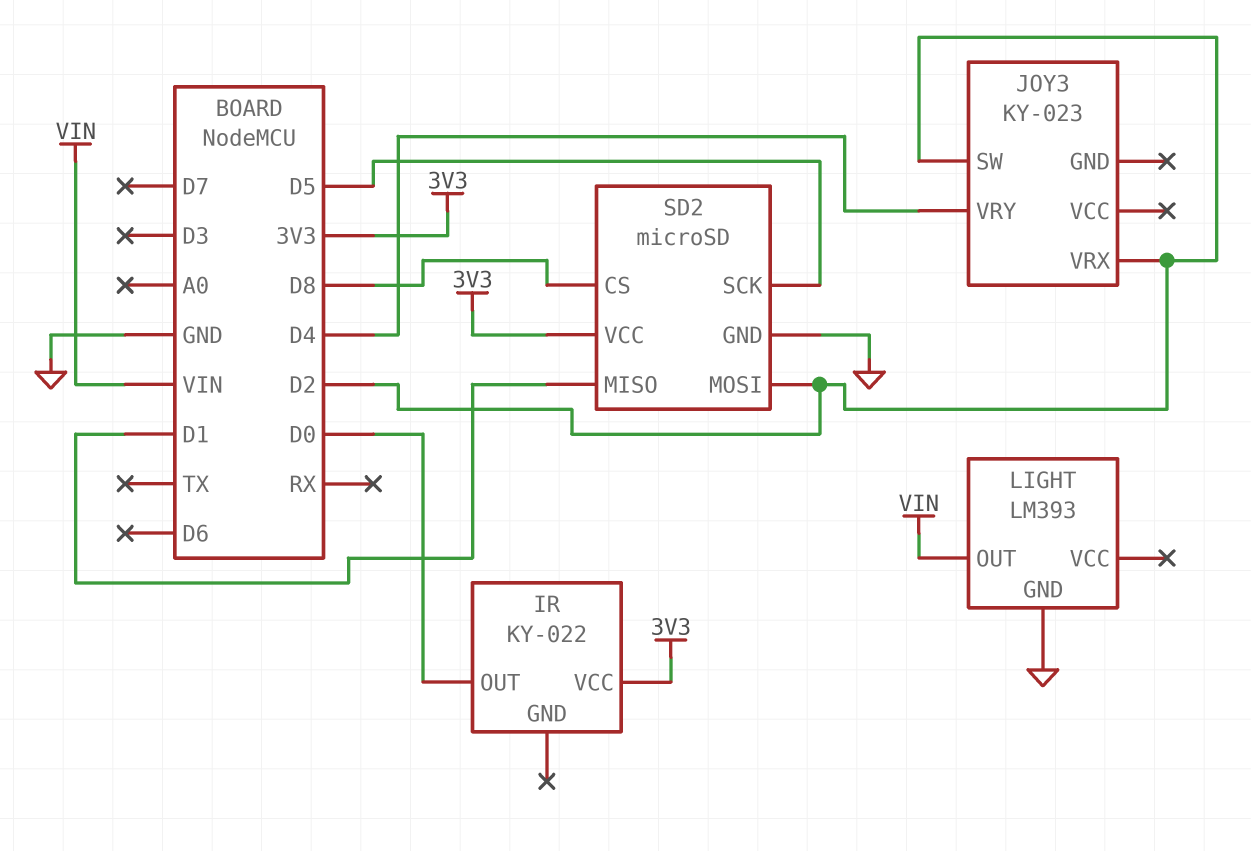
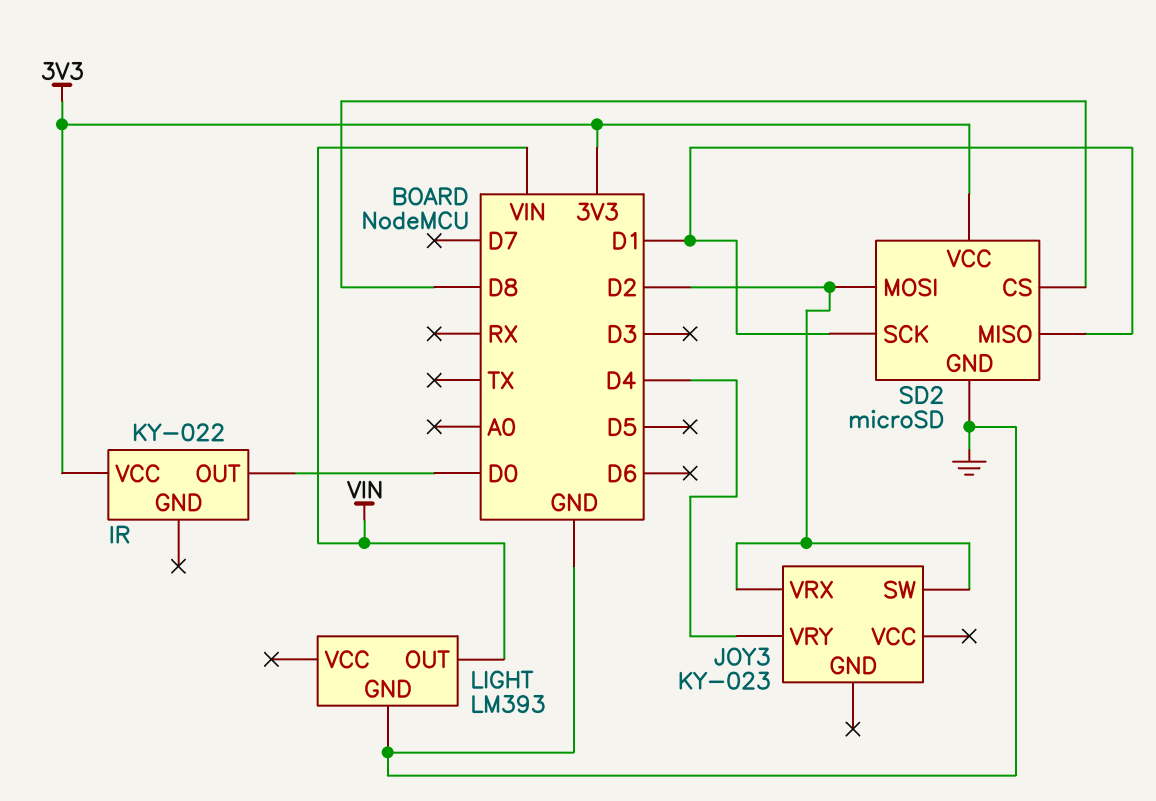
SD2 pin SCK: D5 -> D1

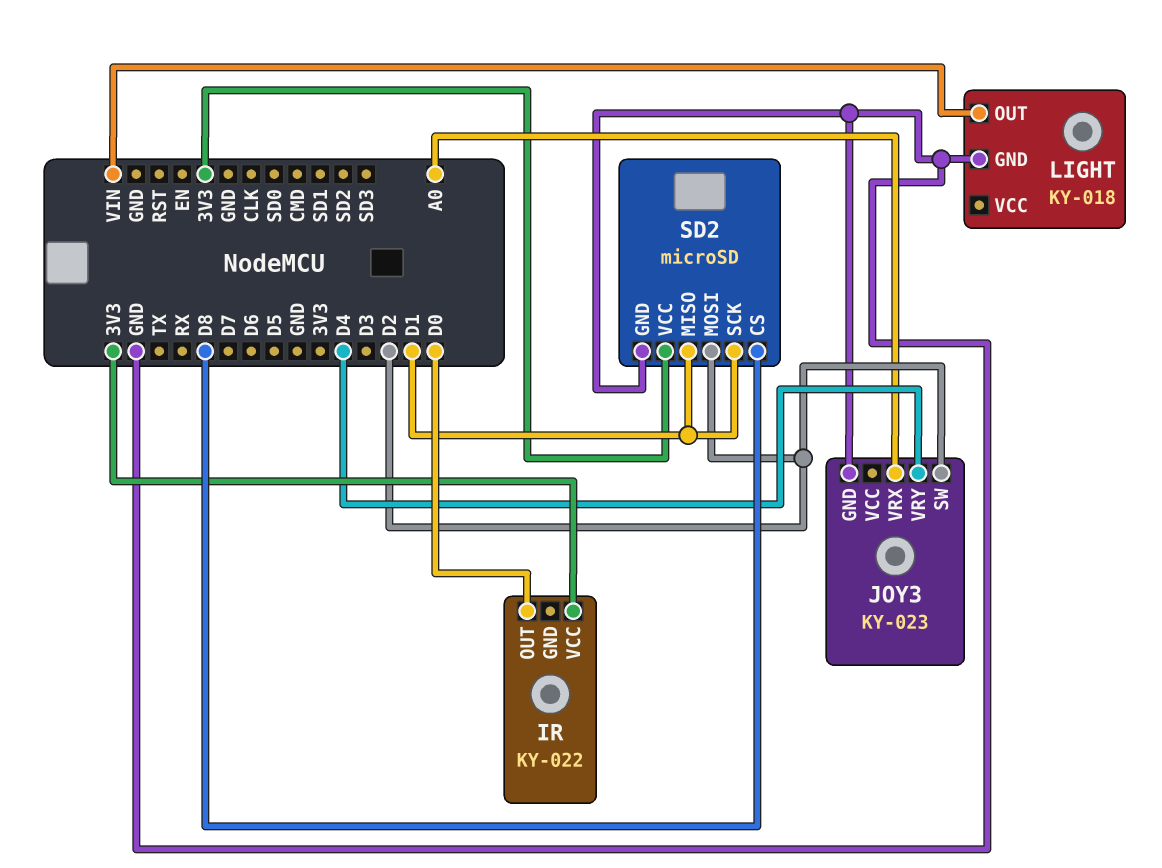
JOY3 pin GND: none -> GND
JOY3 pin VRX: D2 -> A0
LIGHT: LM393 -> KY-018

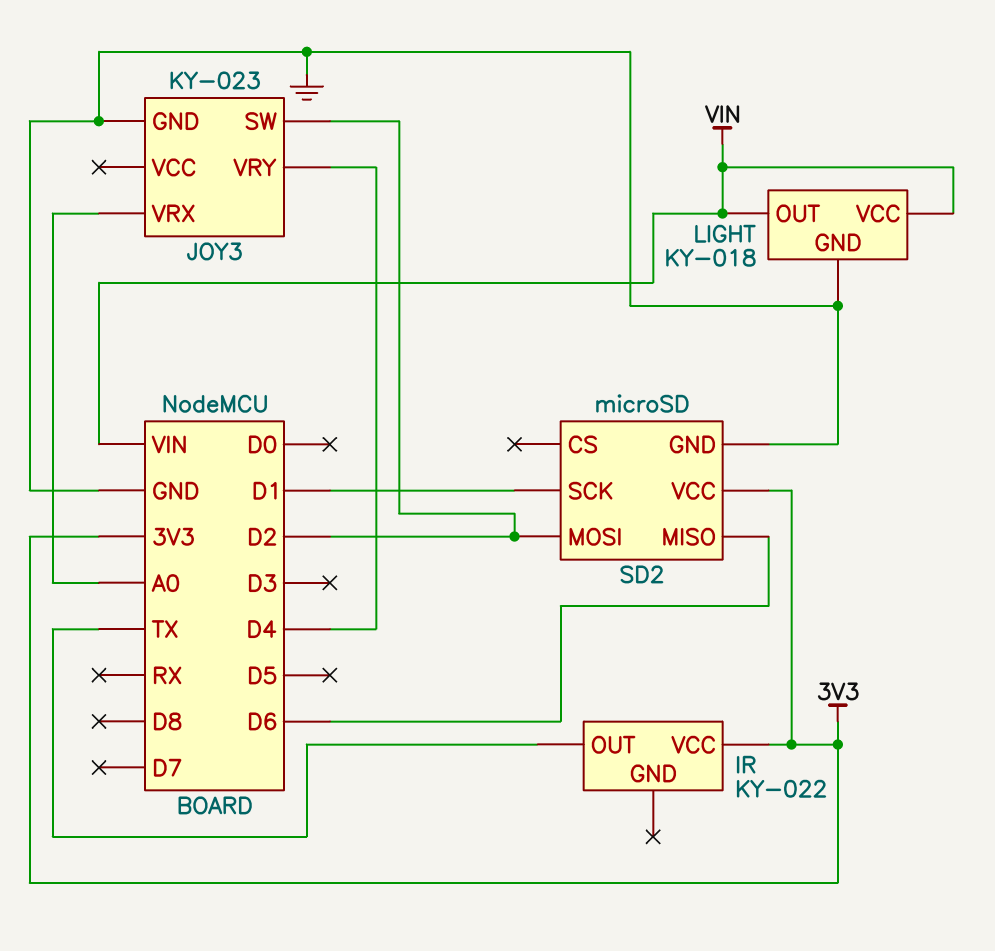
IR pin OUT: D0 -> TX
LIGHT pin VCC: none -> VIN
SD2 pin CS: D8 -> none
SD2 pin MISO: D1 -> D6

